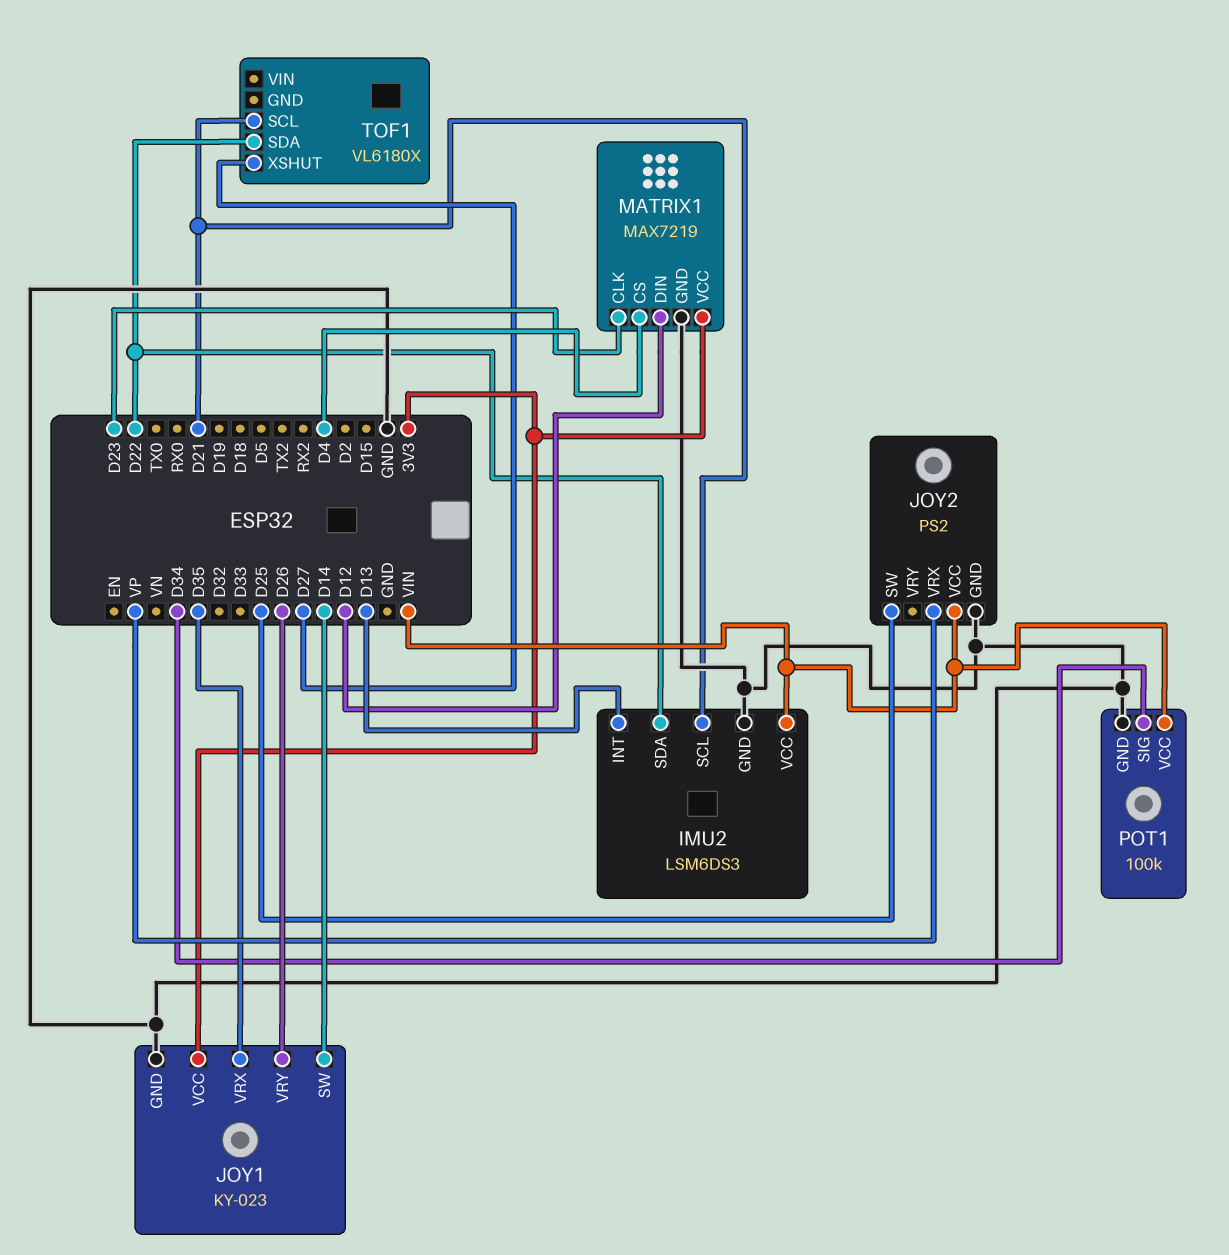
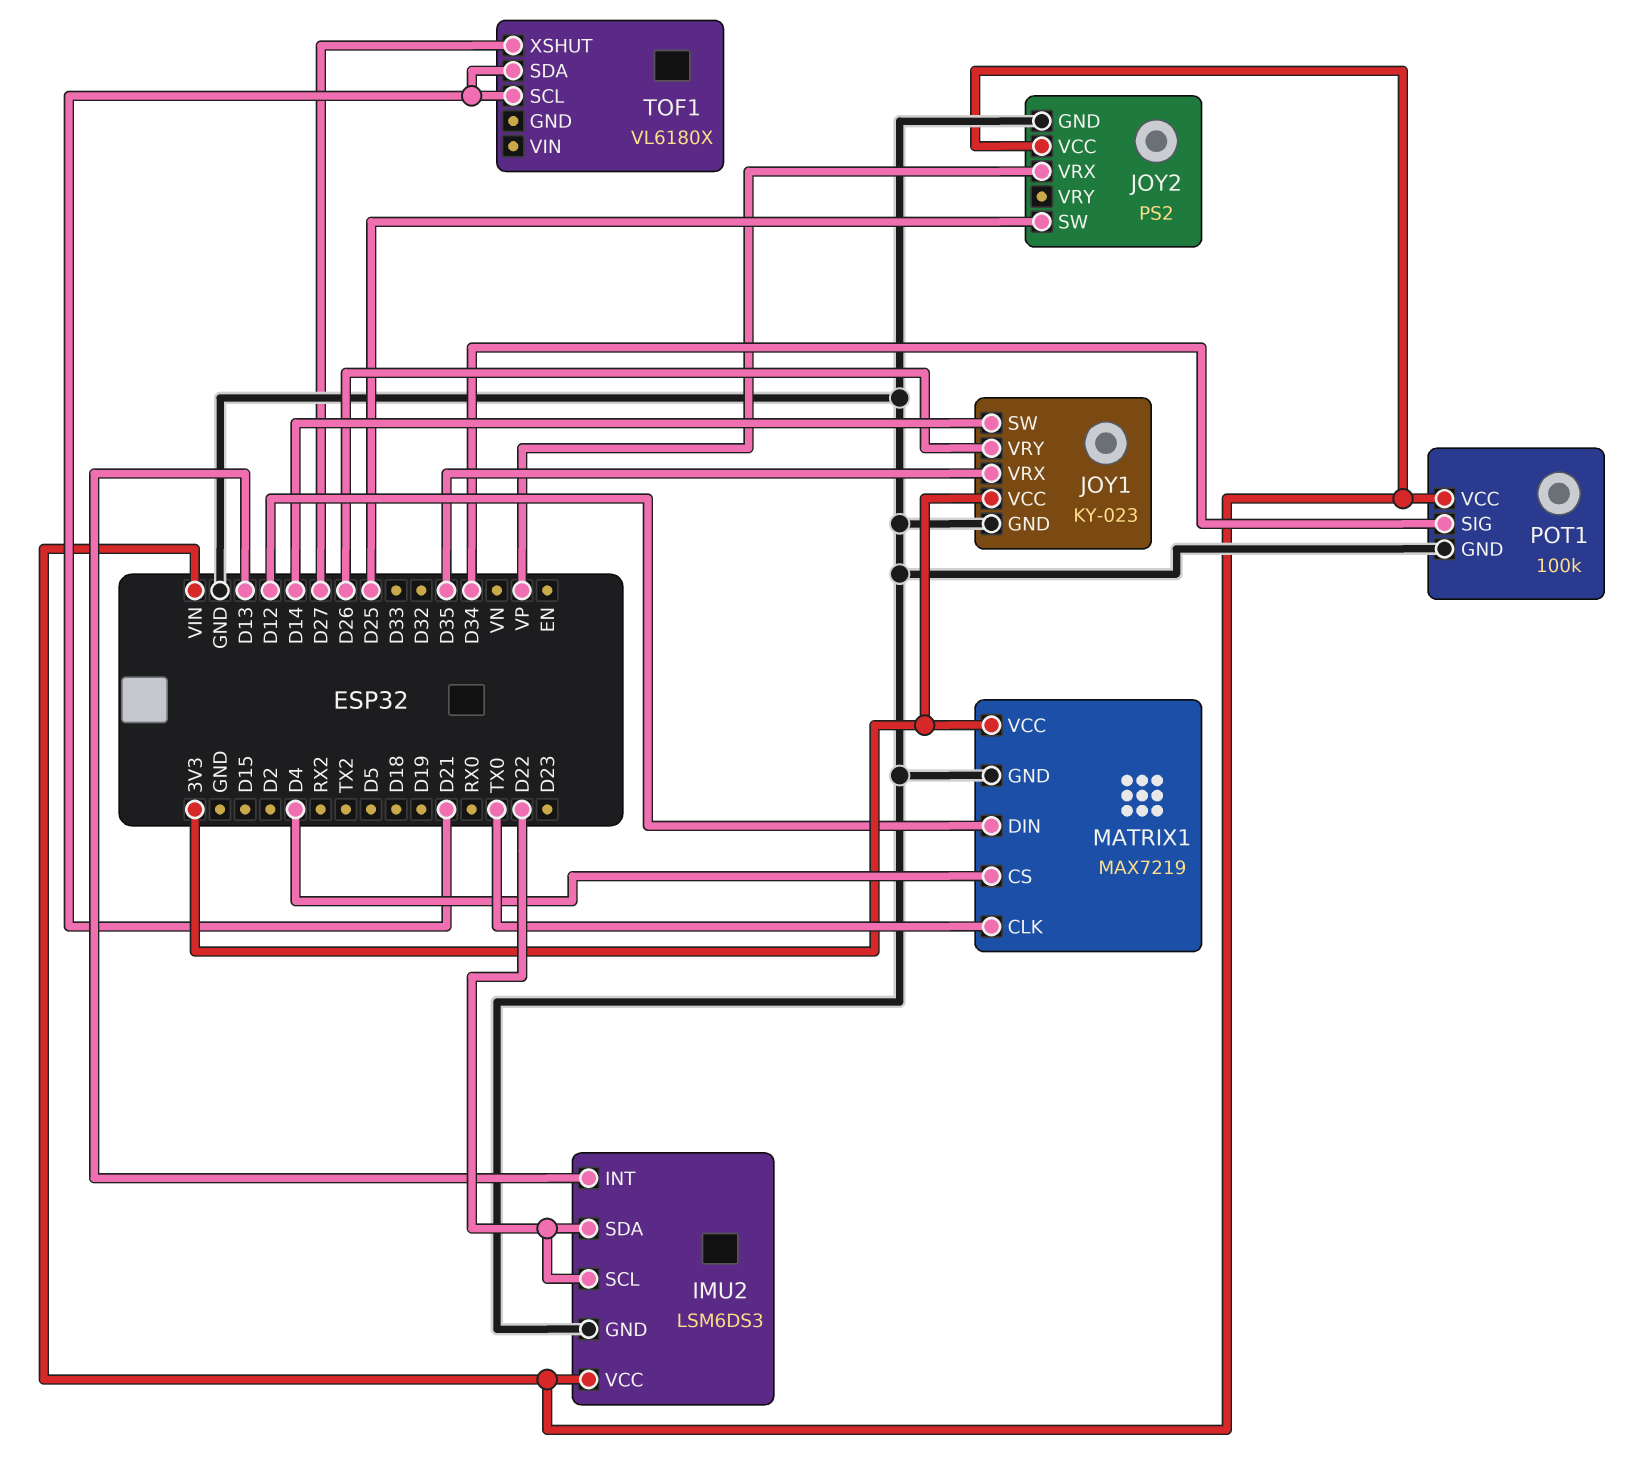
IMU2 pin SCL: D21 -> D22
MATRIX1 pin CLK: D23 -> TX0
TOF1 pin SDA: D22 -> D21

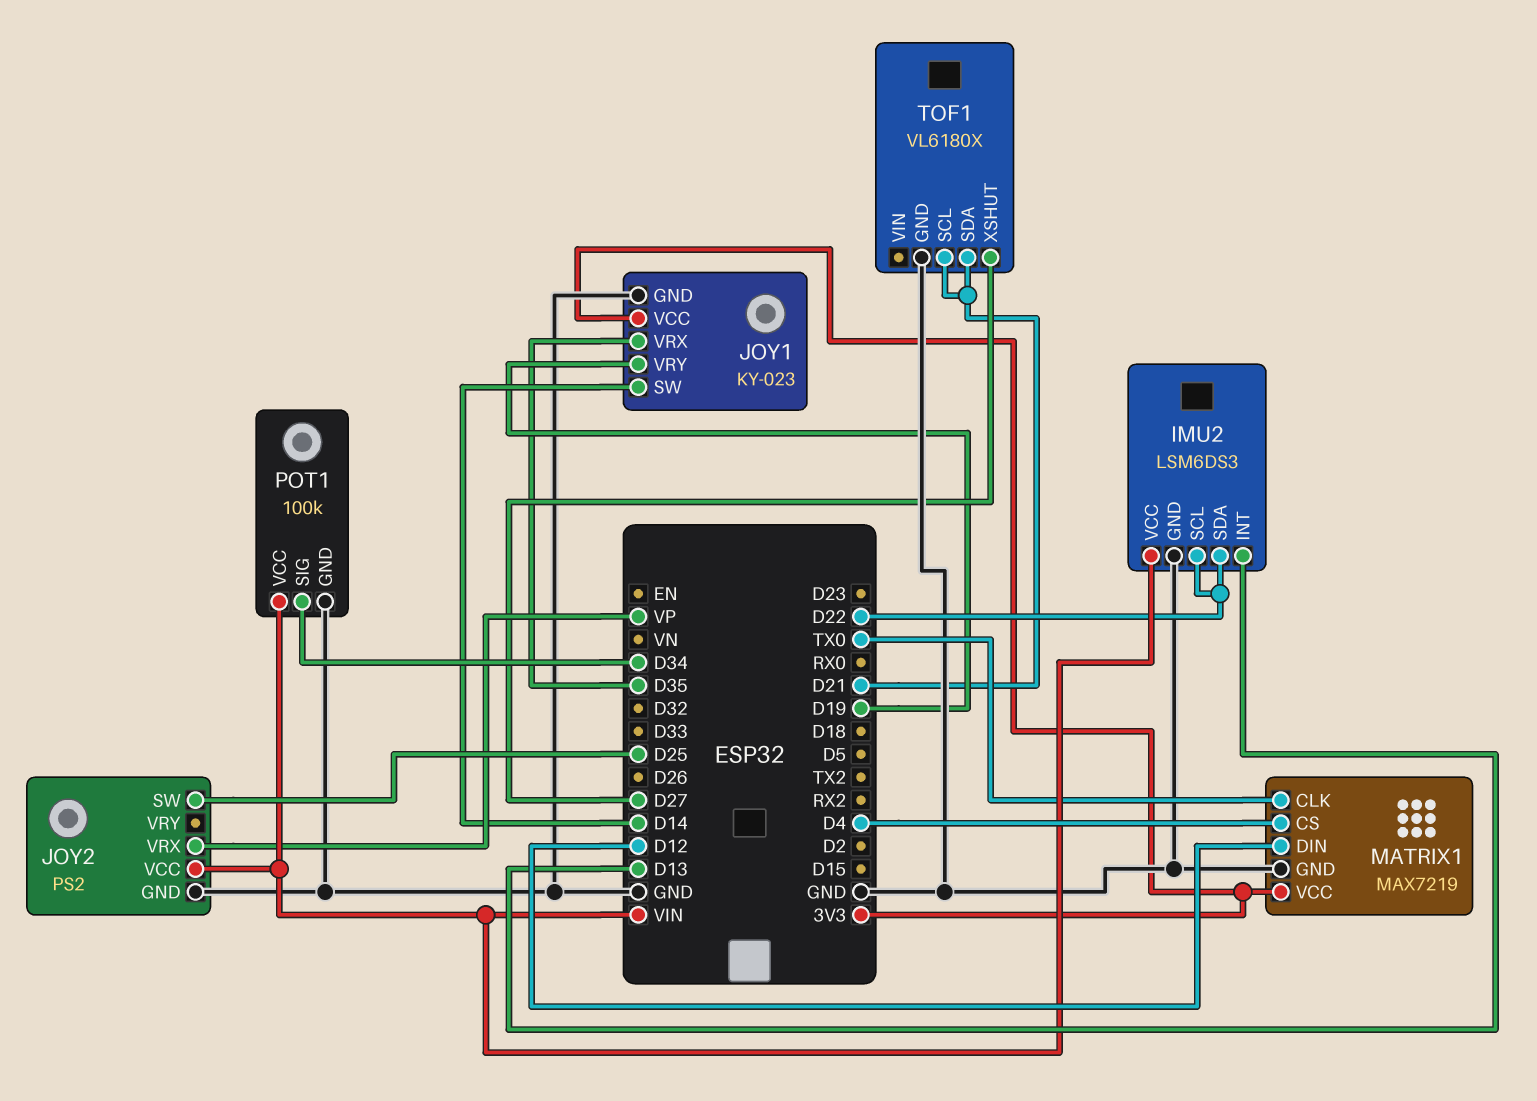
JOY1 pin VRY: D26 -> D19
TOF1 pin GND: none -> GND

